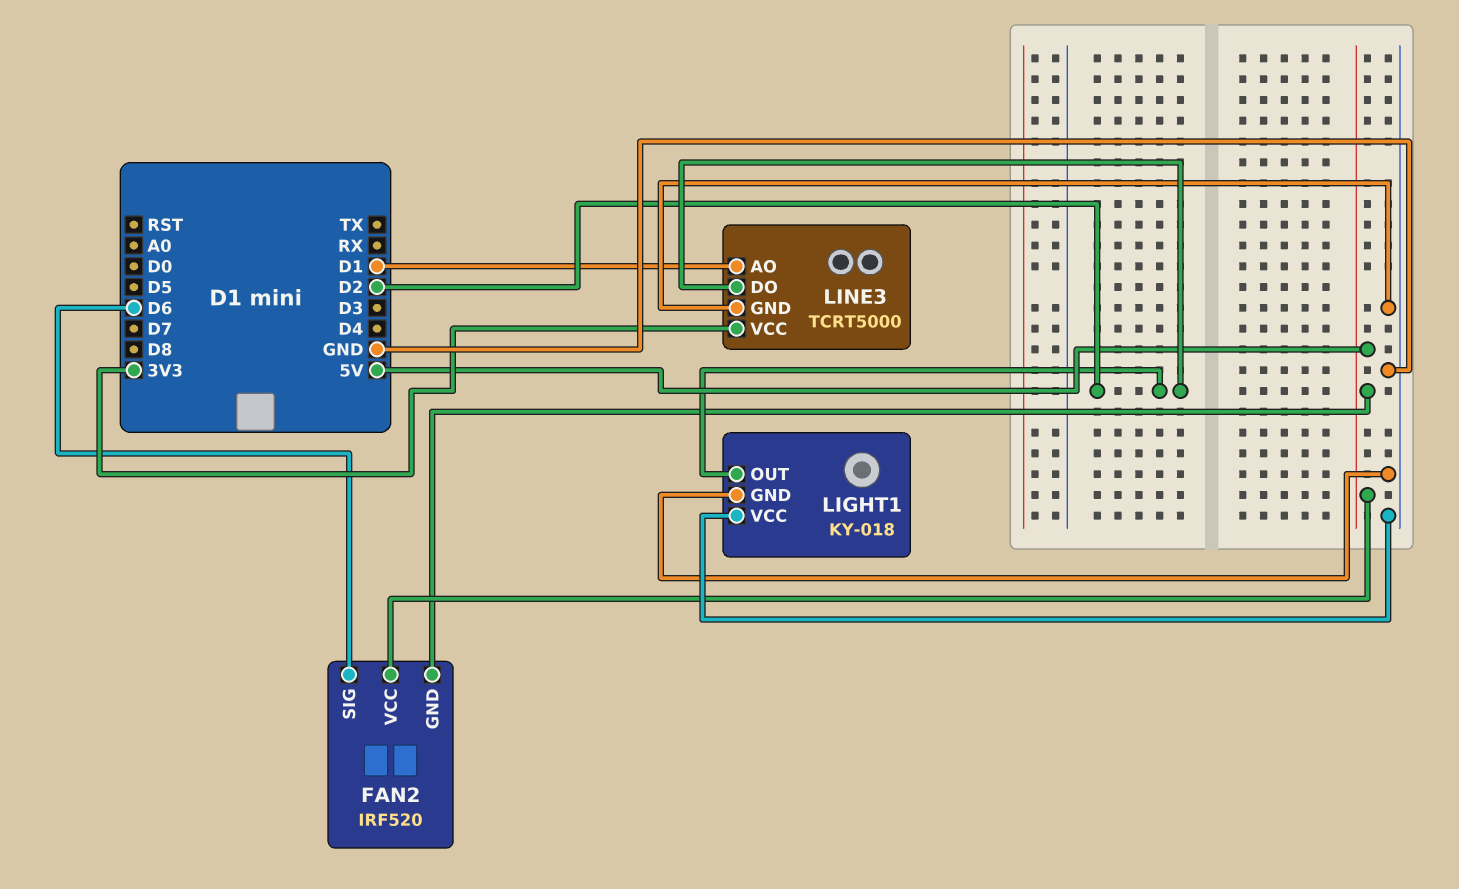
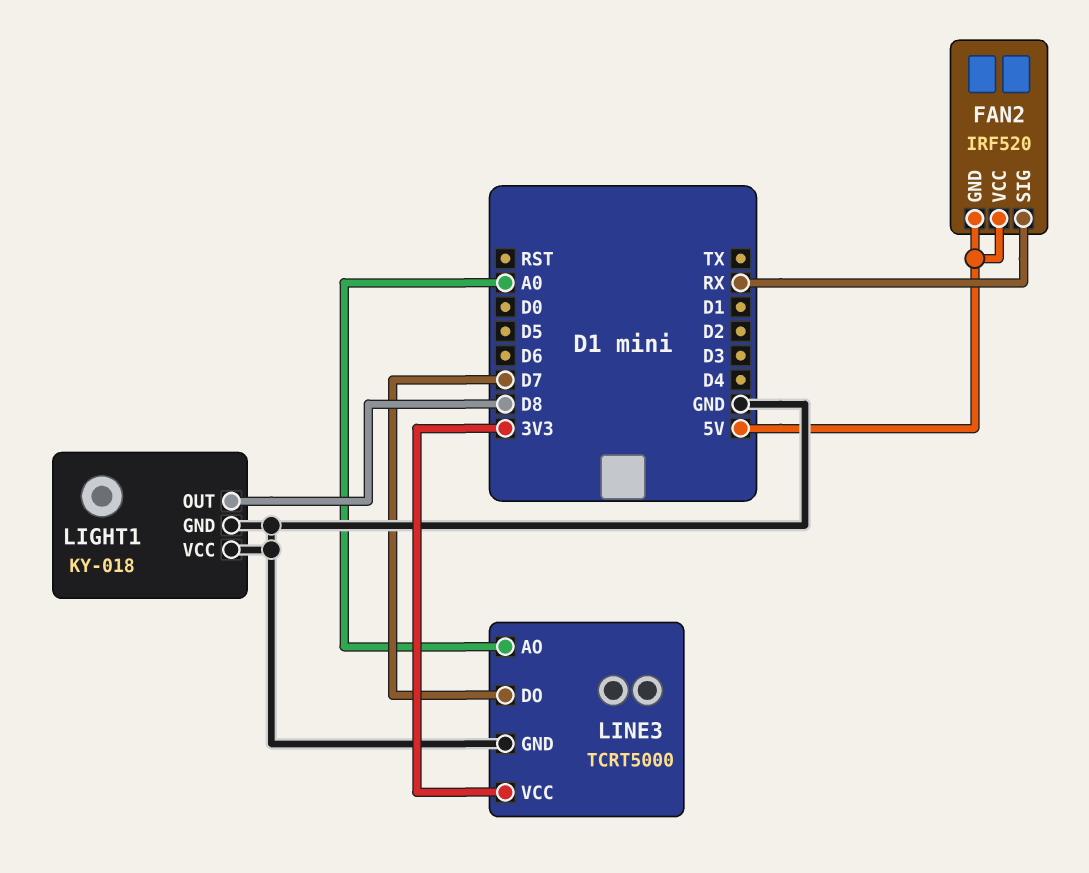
FAN2 pin SIG: D6 -> RX
LIGHT1 pin OUT: D2 -> D8
LINE3 pin AO: D1 -> A0
LINE3 pin DO: D2 -> D7

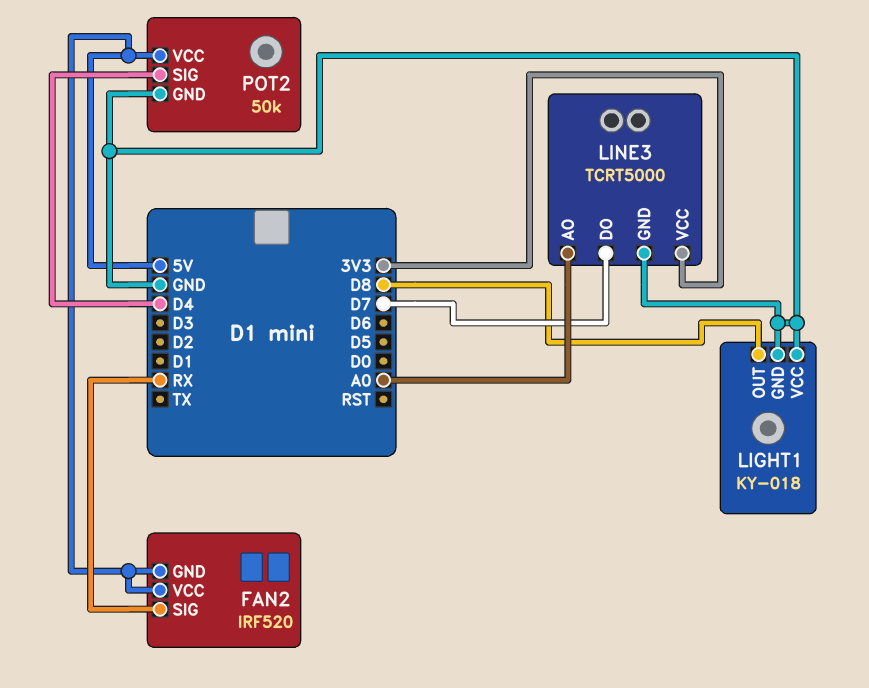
POT2: none -> 50k
POT2 pin GND: none -> GND
POT2 pin SIG: none -> D4
POT2 pin VCC: none -> 5V

